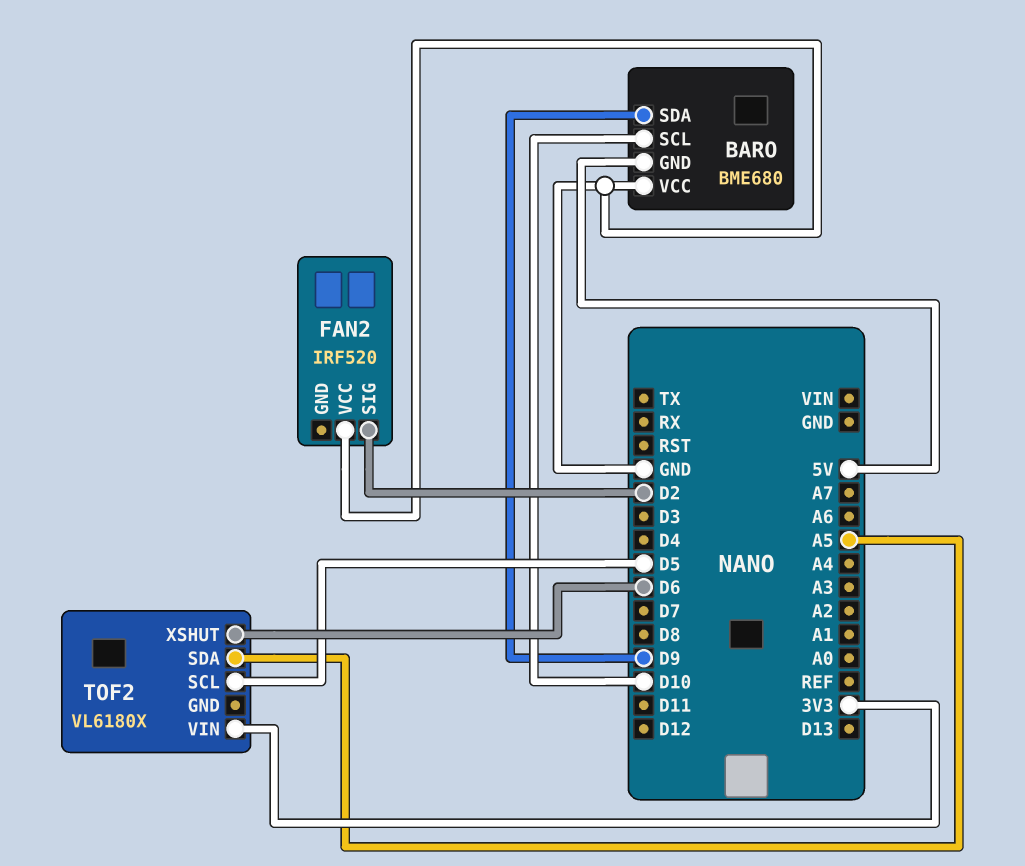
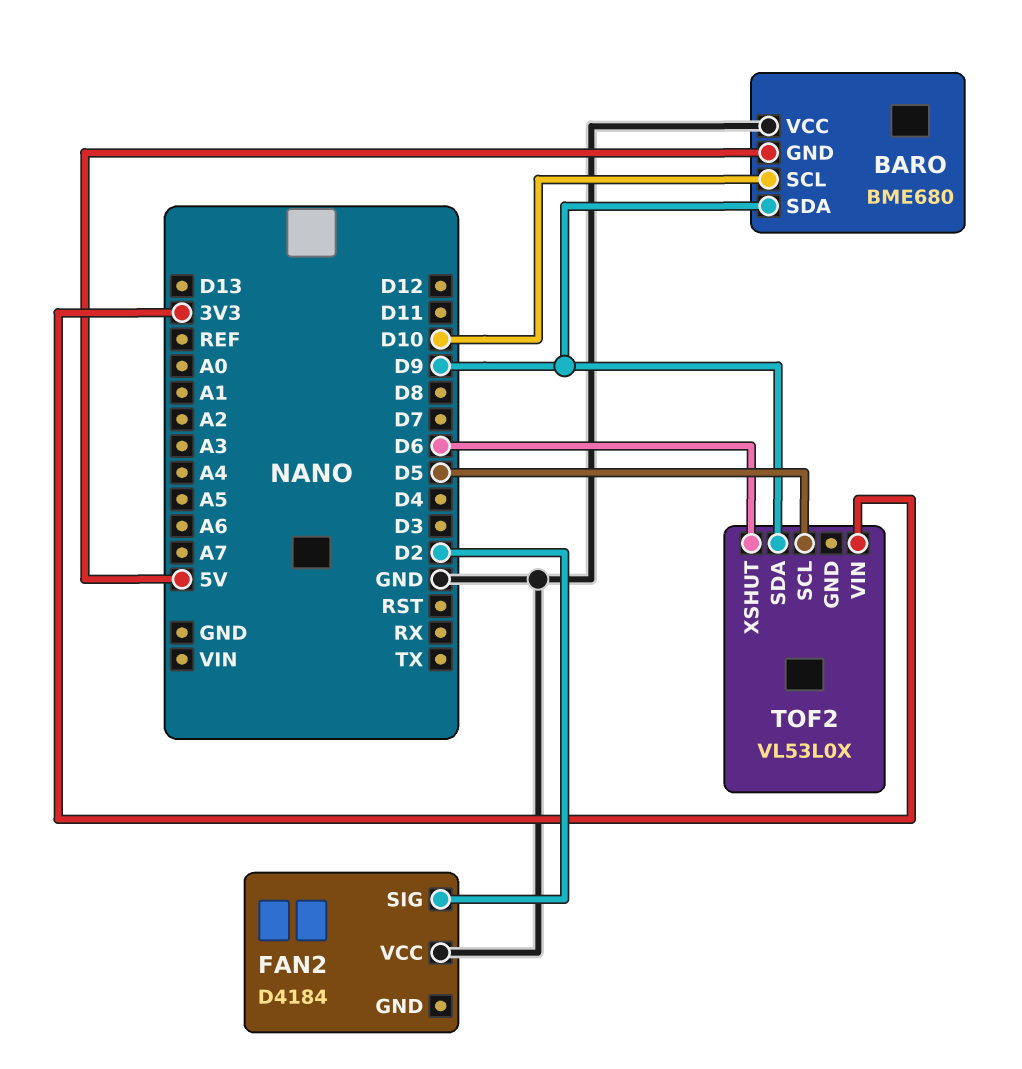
FAN2: IRF520 -> D4184
TOF2: VL6180X -> VL53L0X
TOF2 pin SDA: A5 -> D9

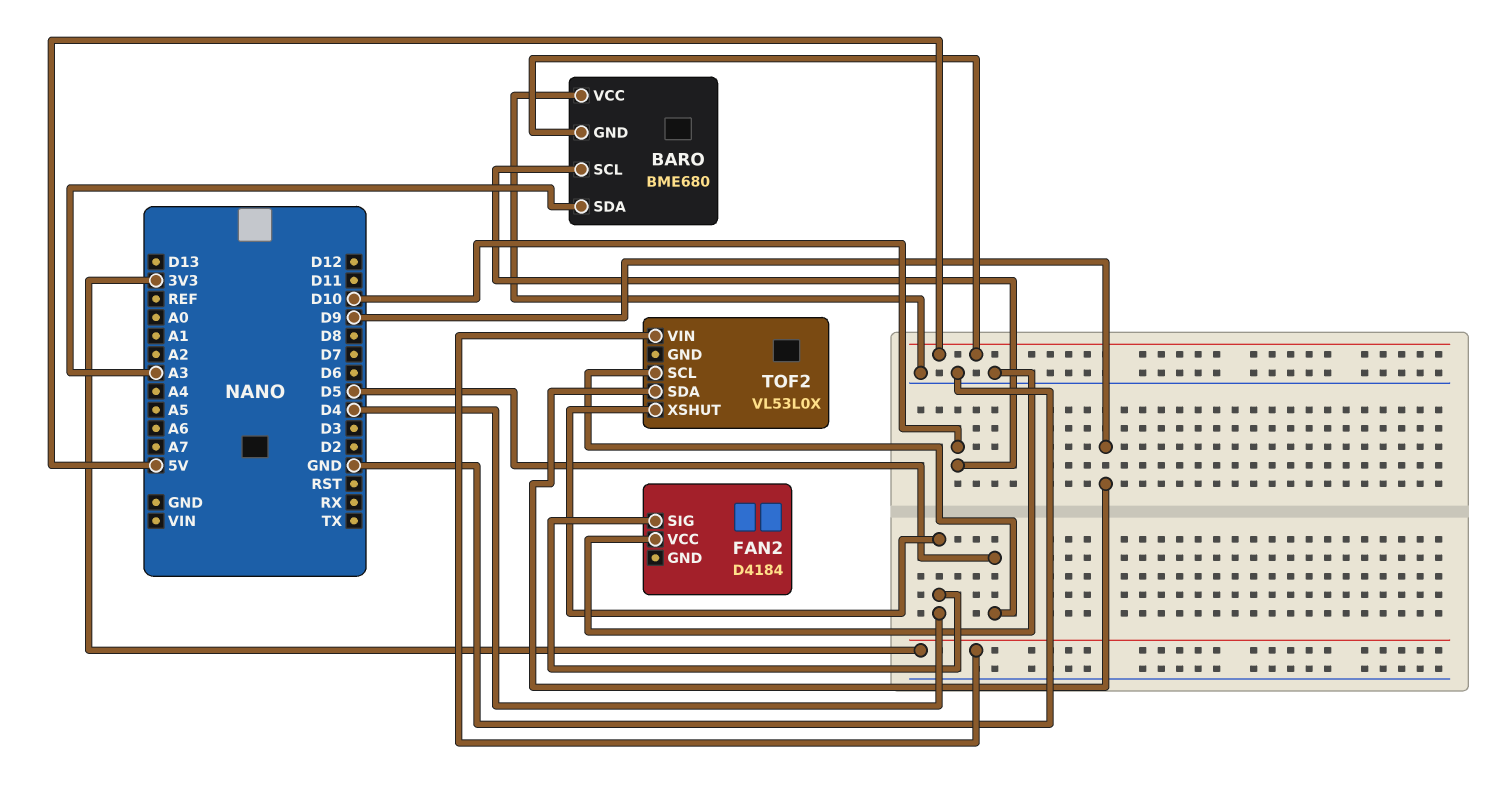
BARO pin SDA: D9 -> A3
FAN2 pin SIG: D2 -> D4
TOF2 pin XSHUT: D6 -> D4

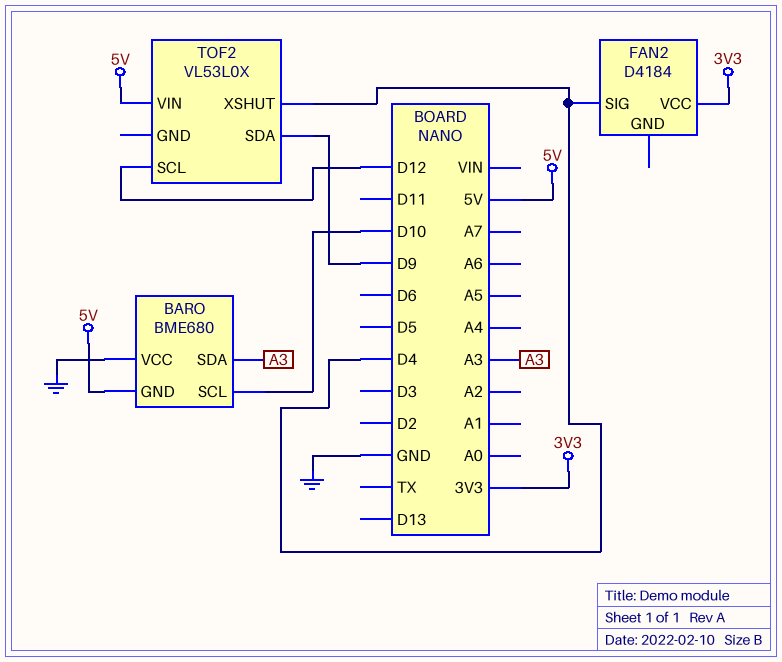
FAN2 pin VCC: GND -> 3V3
TOF2 pin SCL: D5 -> D12
TOF2 pin VIN: 3V3 -> 5V

